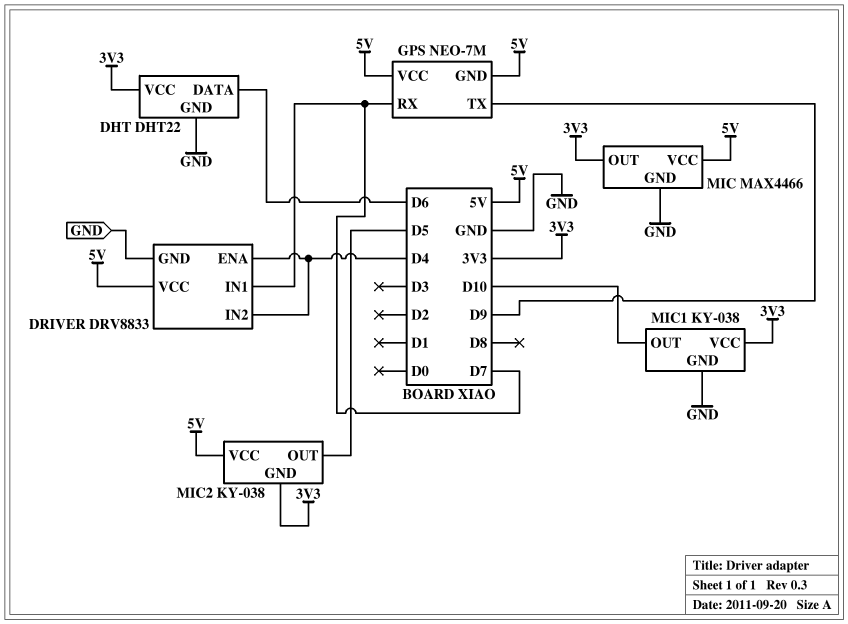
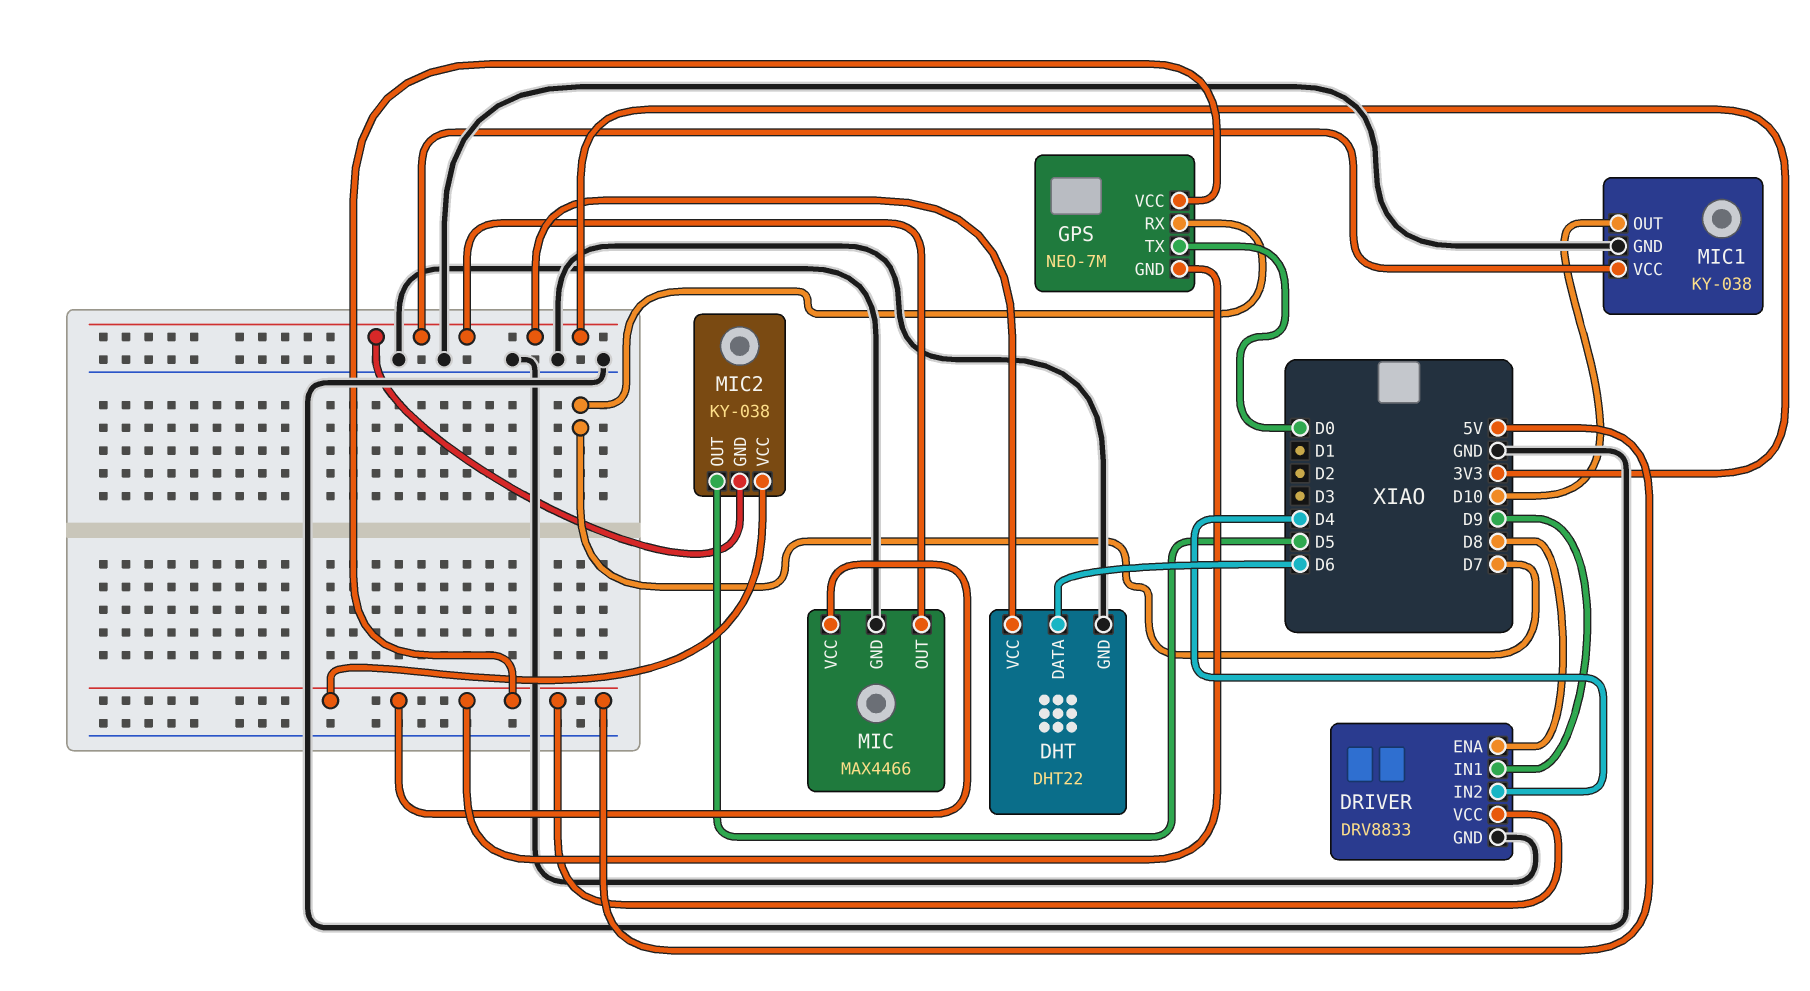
DRIVER pin ENA: D4 -> D8
DRIVER pin IN1: D7 -> D9
GPS pin TX: D9 -> D0

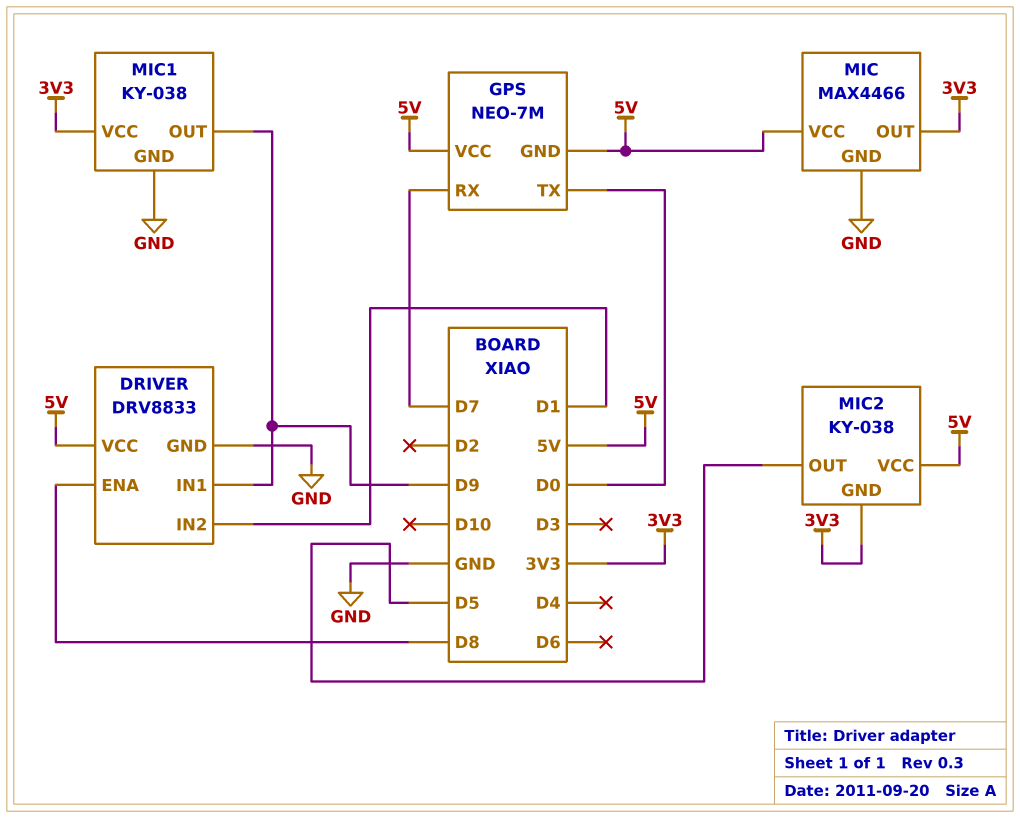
DHT: DHT22 -> none
DHT pin DATA: D6 -> none
DHT pin GND: GND -> none
DHT pin VCC: 3V3 -> none
DRIVER pin IN2: D4 -> D1
MIC1 pin OUT: D10 -> D9

